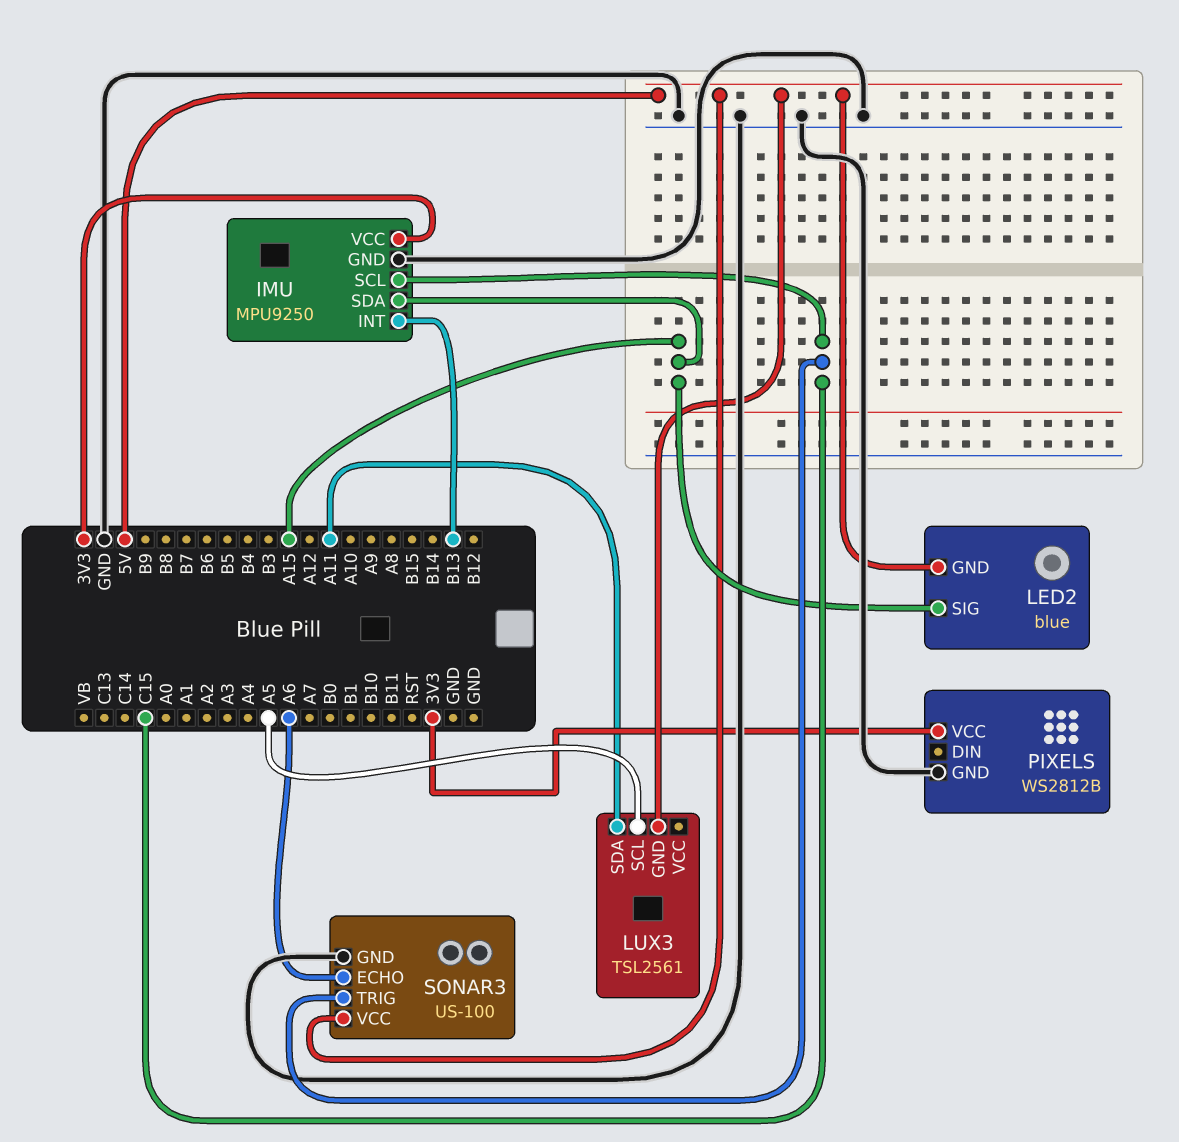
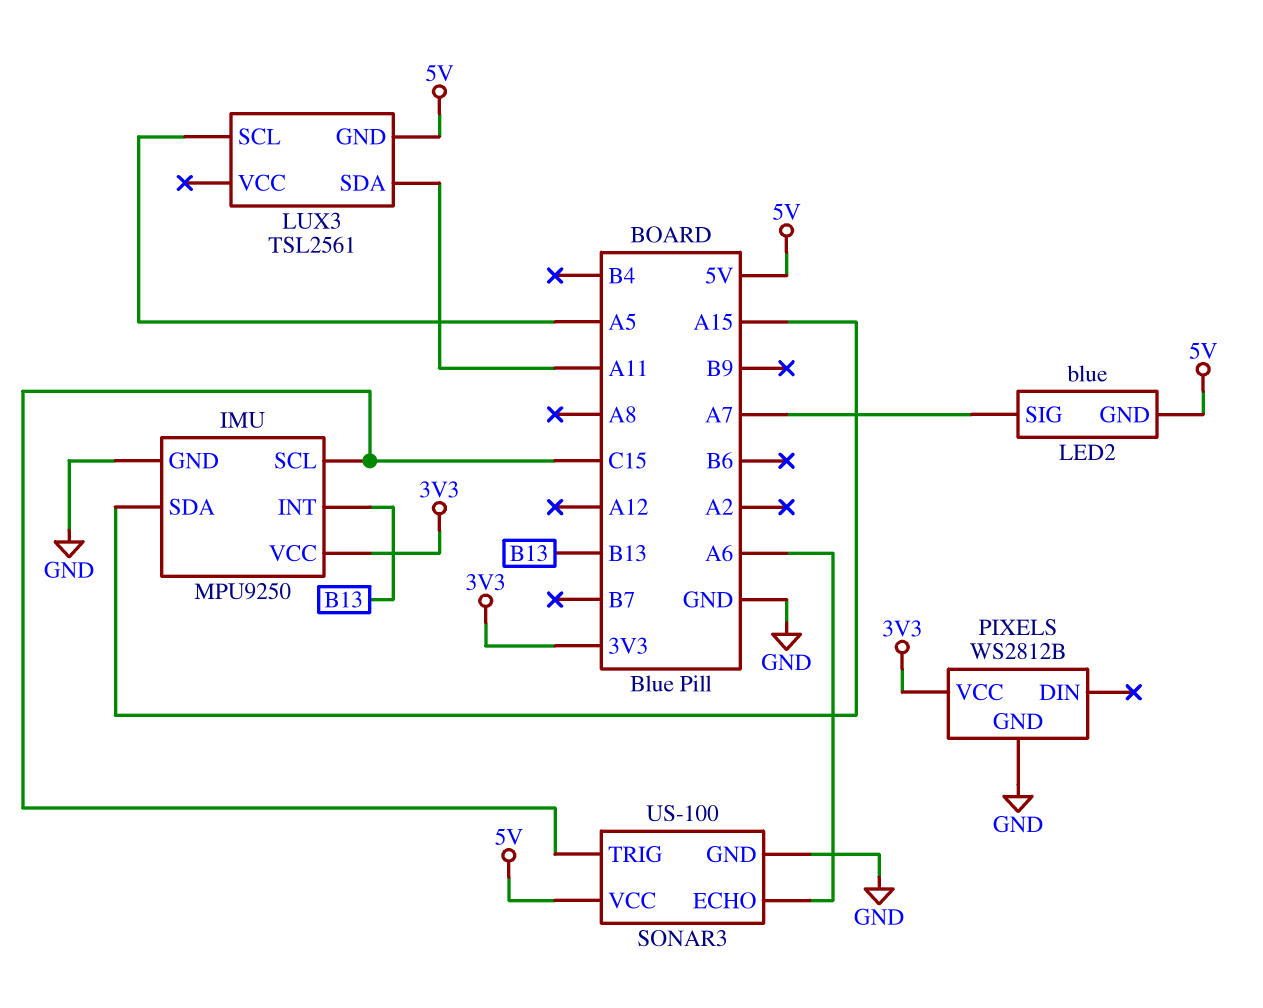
LED2 pin SIG: A15 -> A7

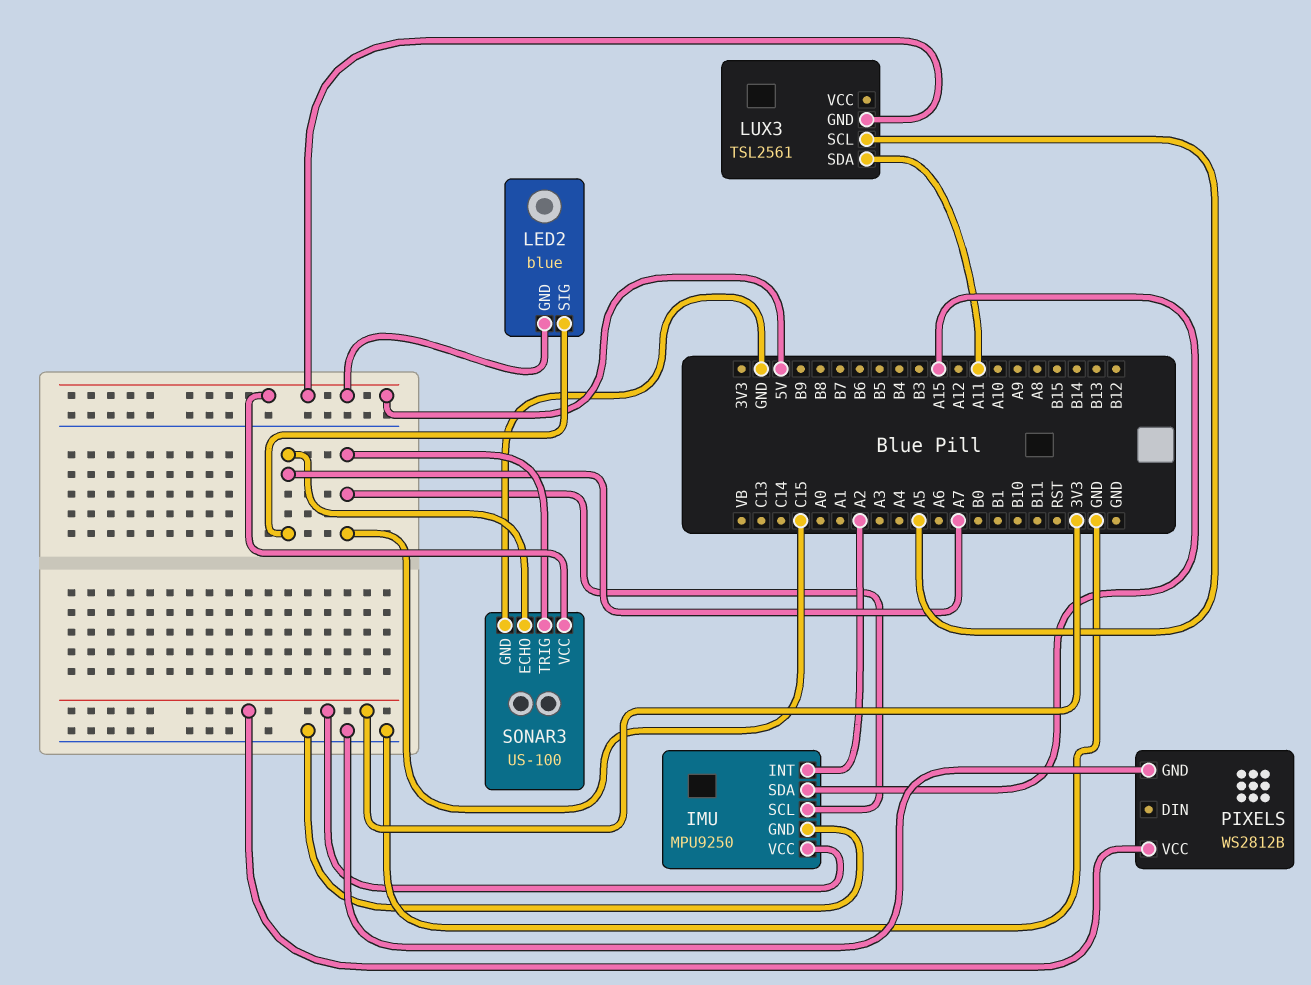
IMU pin INT: B13 -> A2
SONAR3 pin ECHO: A6 -> A7

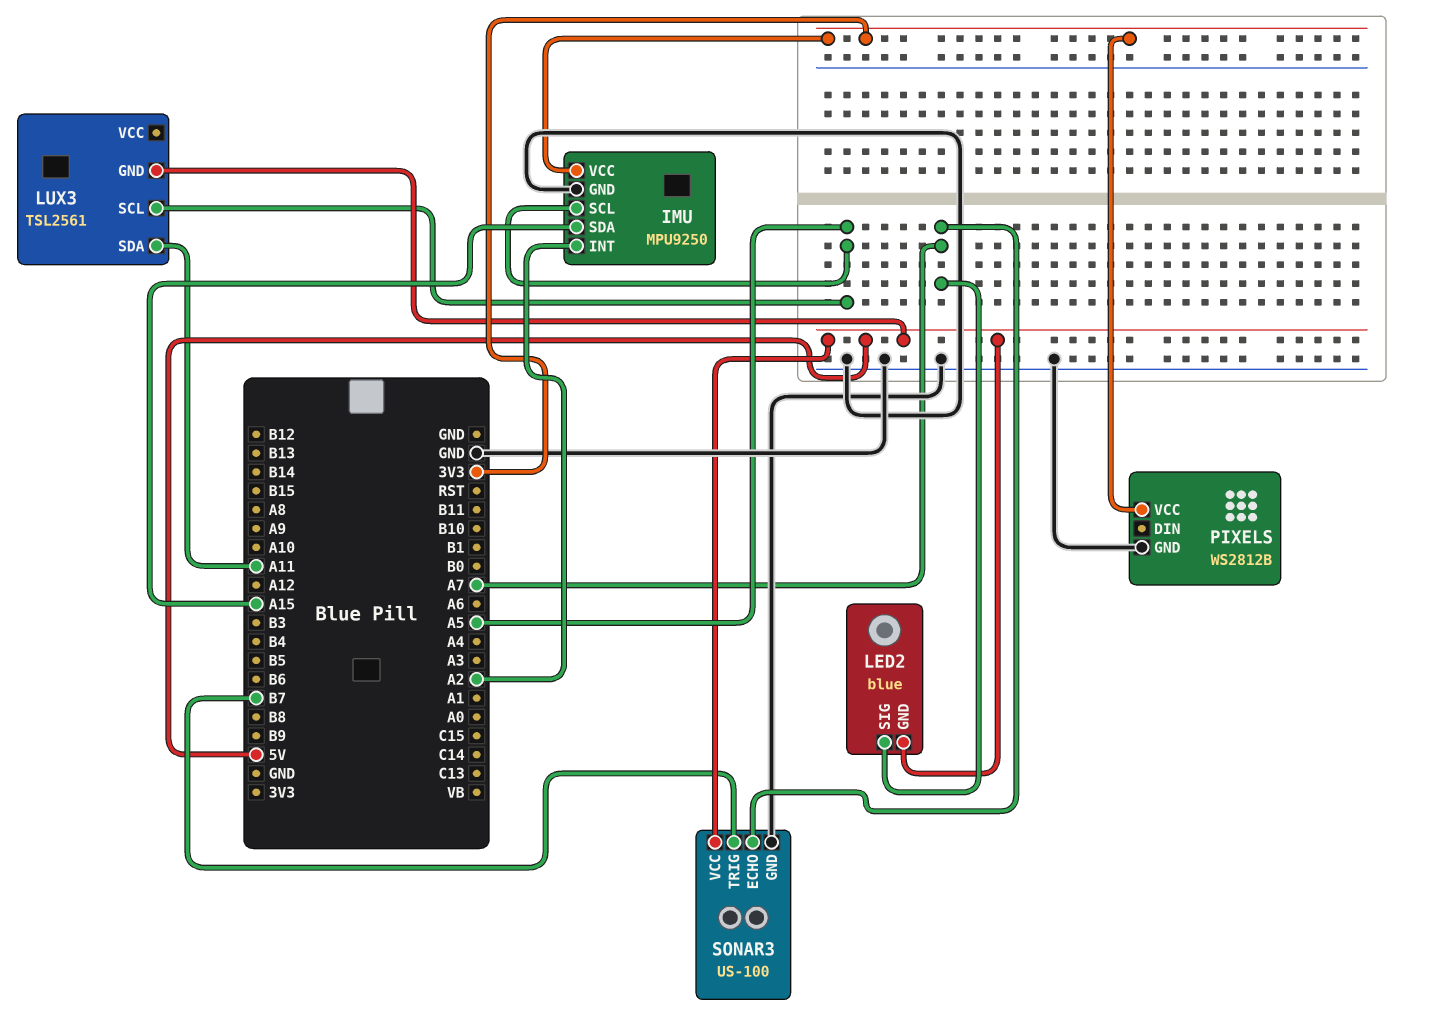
IMU pin SCL: C15 -> A5
SONAR3 pin TRIG: C15 -> B7

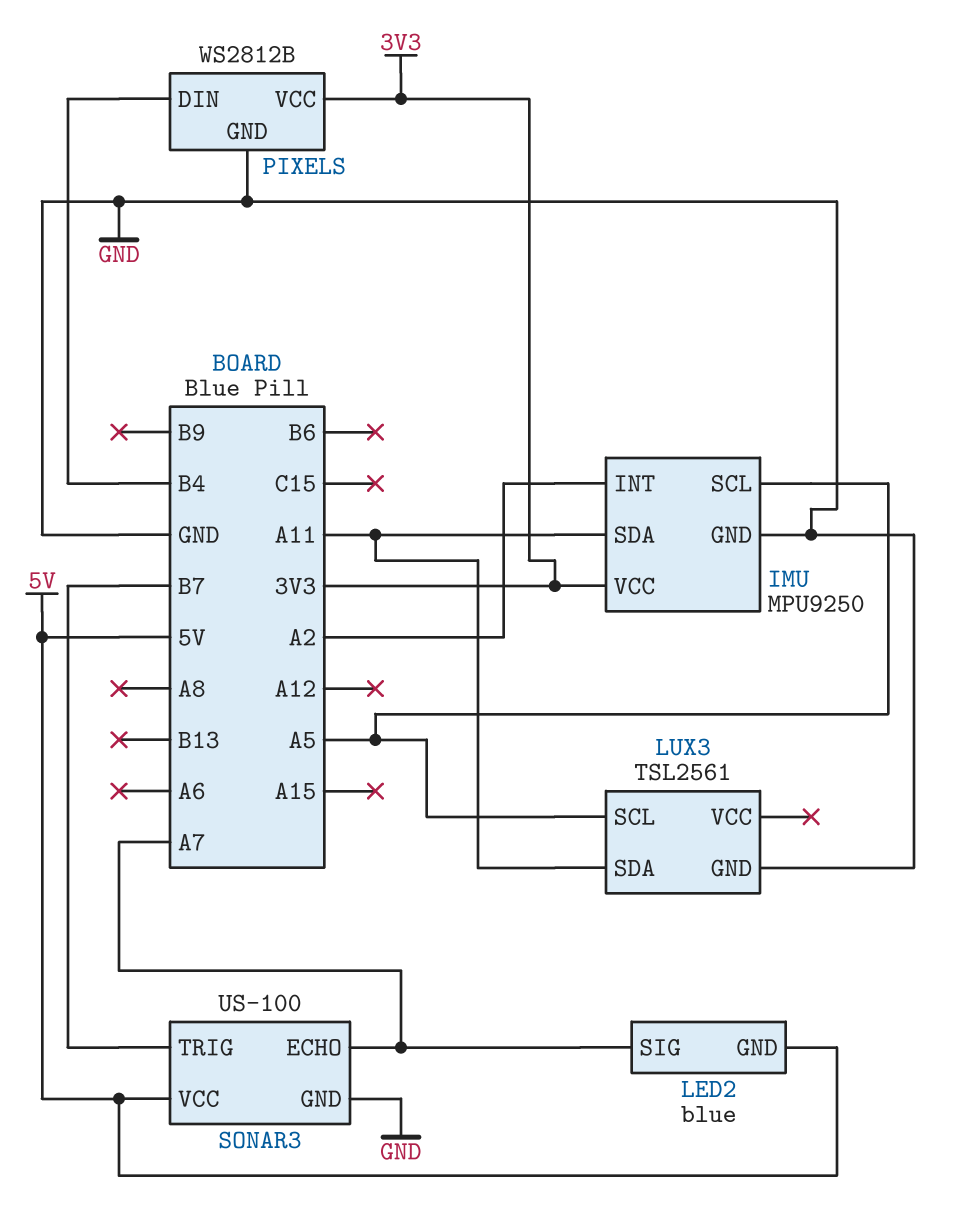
IMU pin SDA: A15 -> A11
LUX3 pin GND: 5V -> GND
PIXELS pin DIN: none -> B4

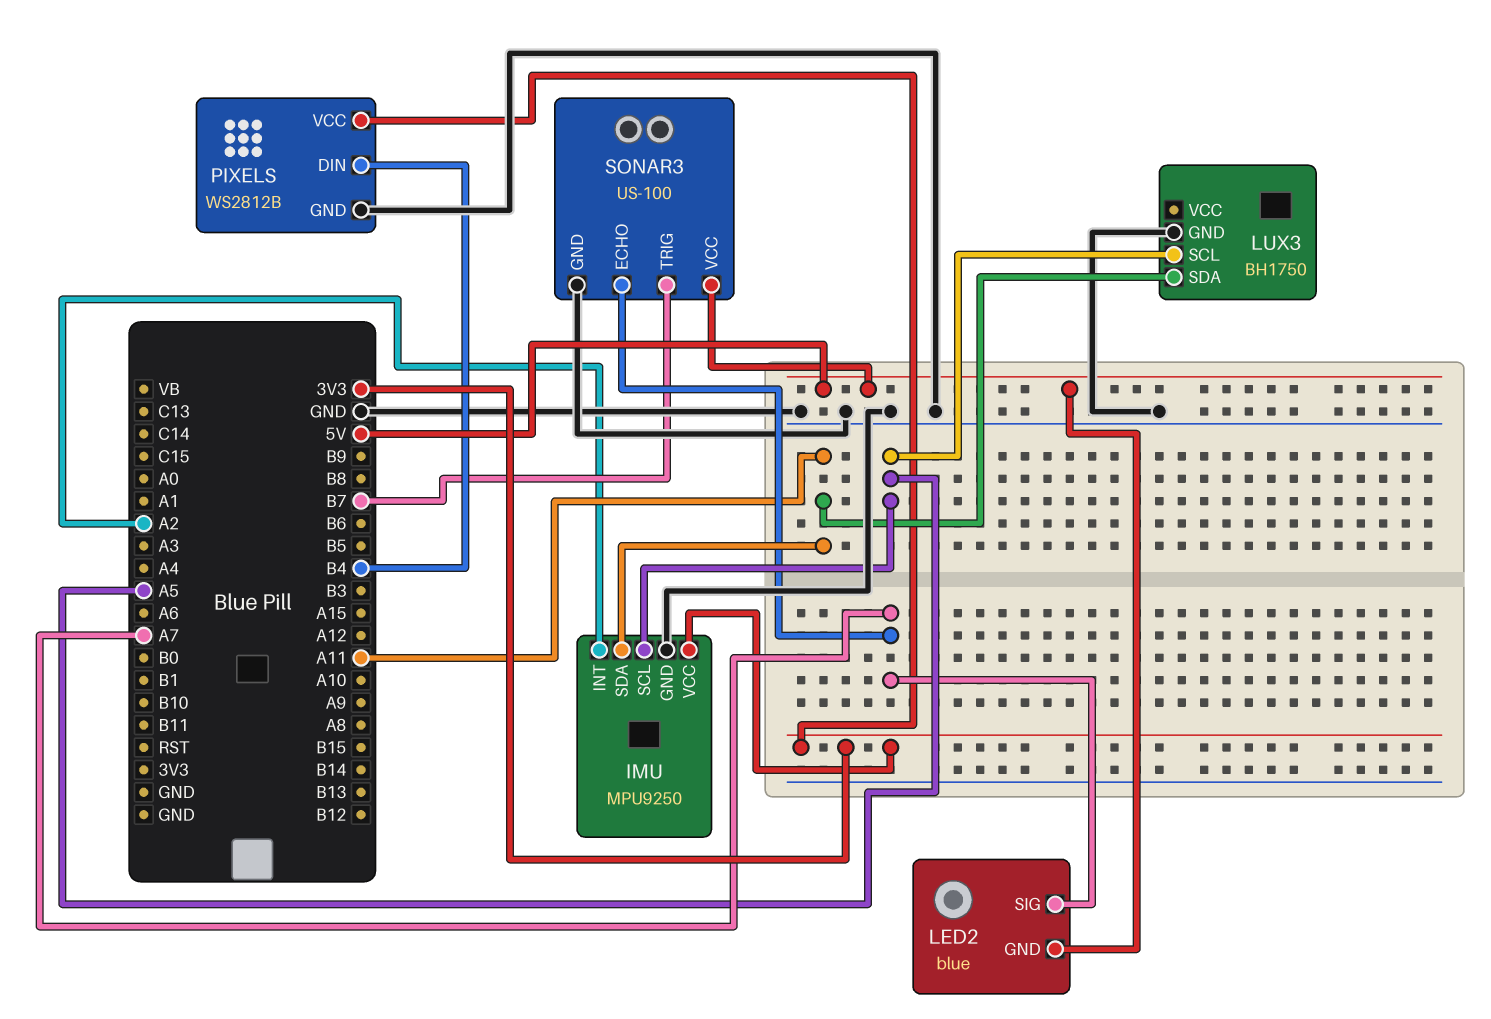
LUX3: TSL2561 -> BH1750

